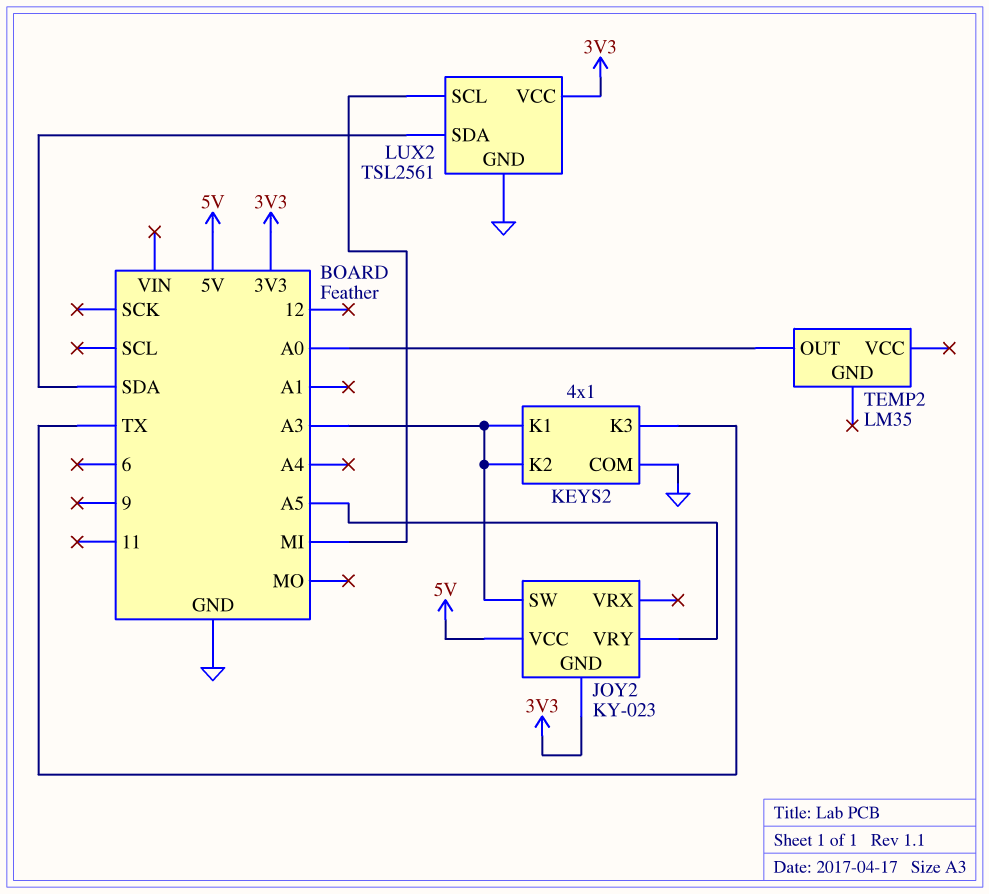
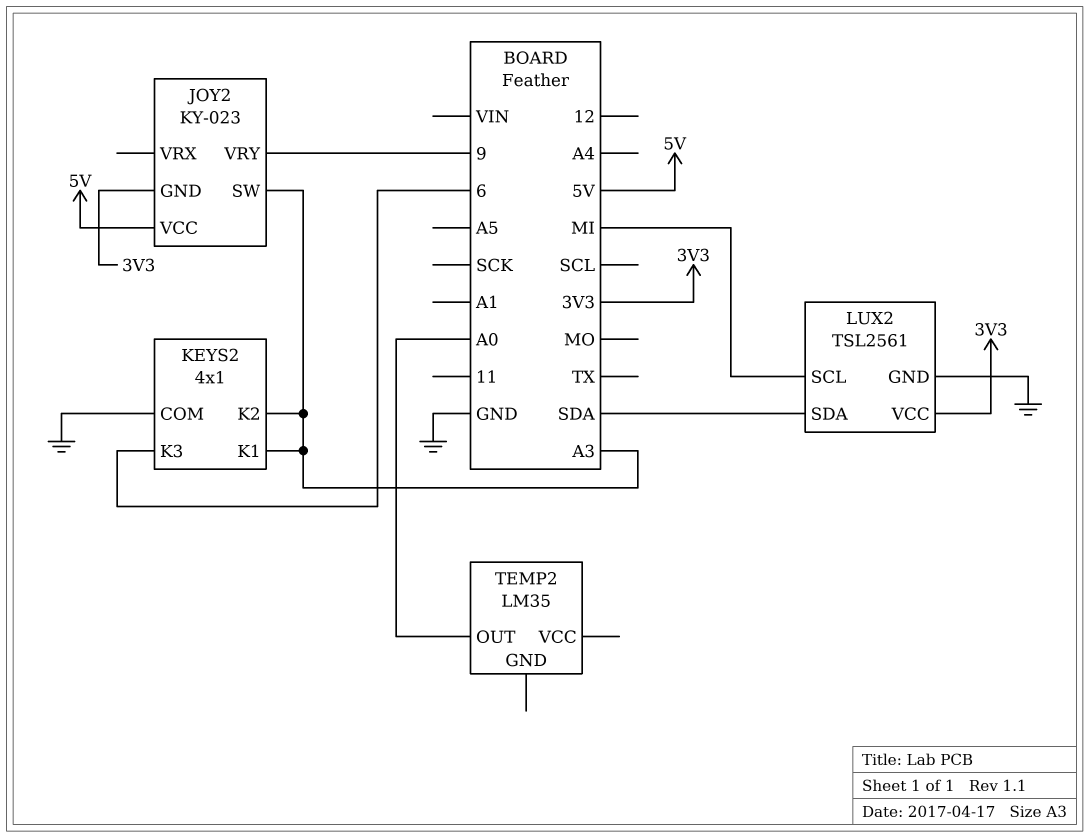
JOY2 pin VRY: A5 -> 9
KEYS2 pin K3: TX -> 6

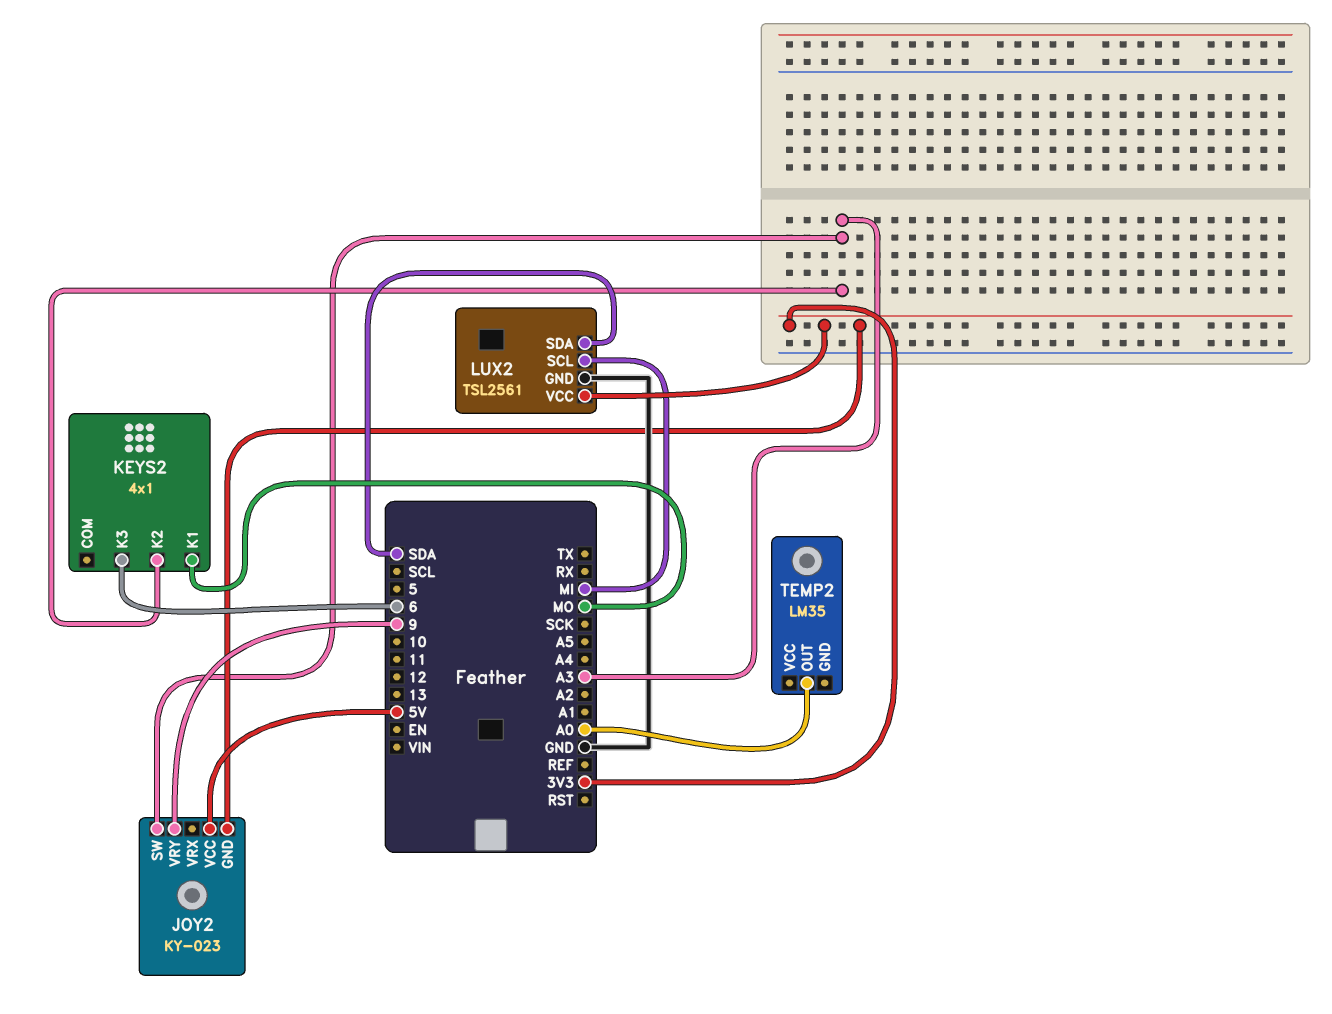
KEYS2 pin COM: GND -> none
KEYS2 pin K1: A3 -> MO

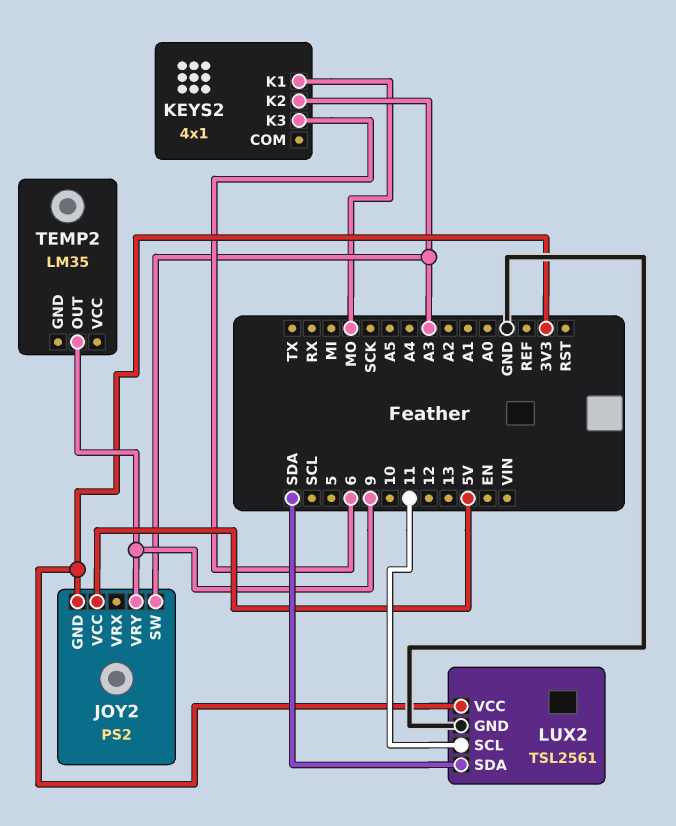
JOY2: KY-023 -> PS2
LUX2 pin SCL: MI -> 11
TEMP2 pin OUT: A0 -> 9

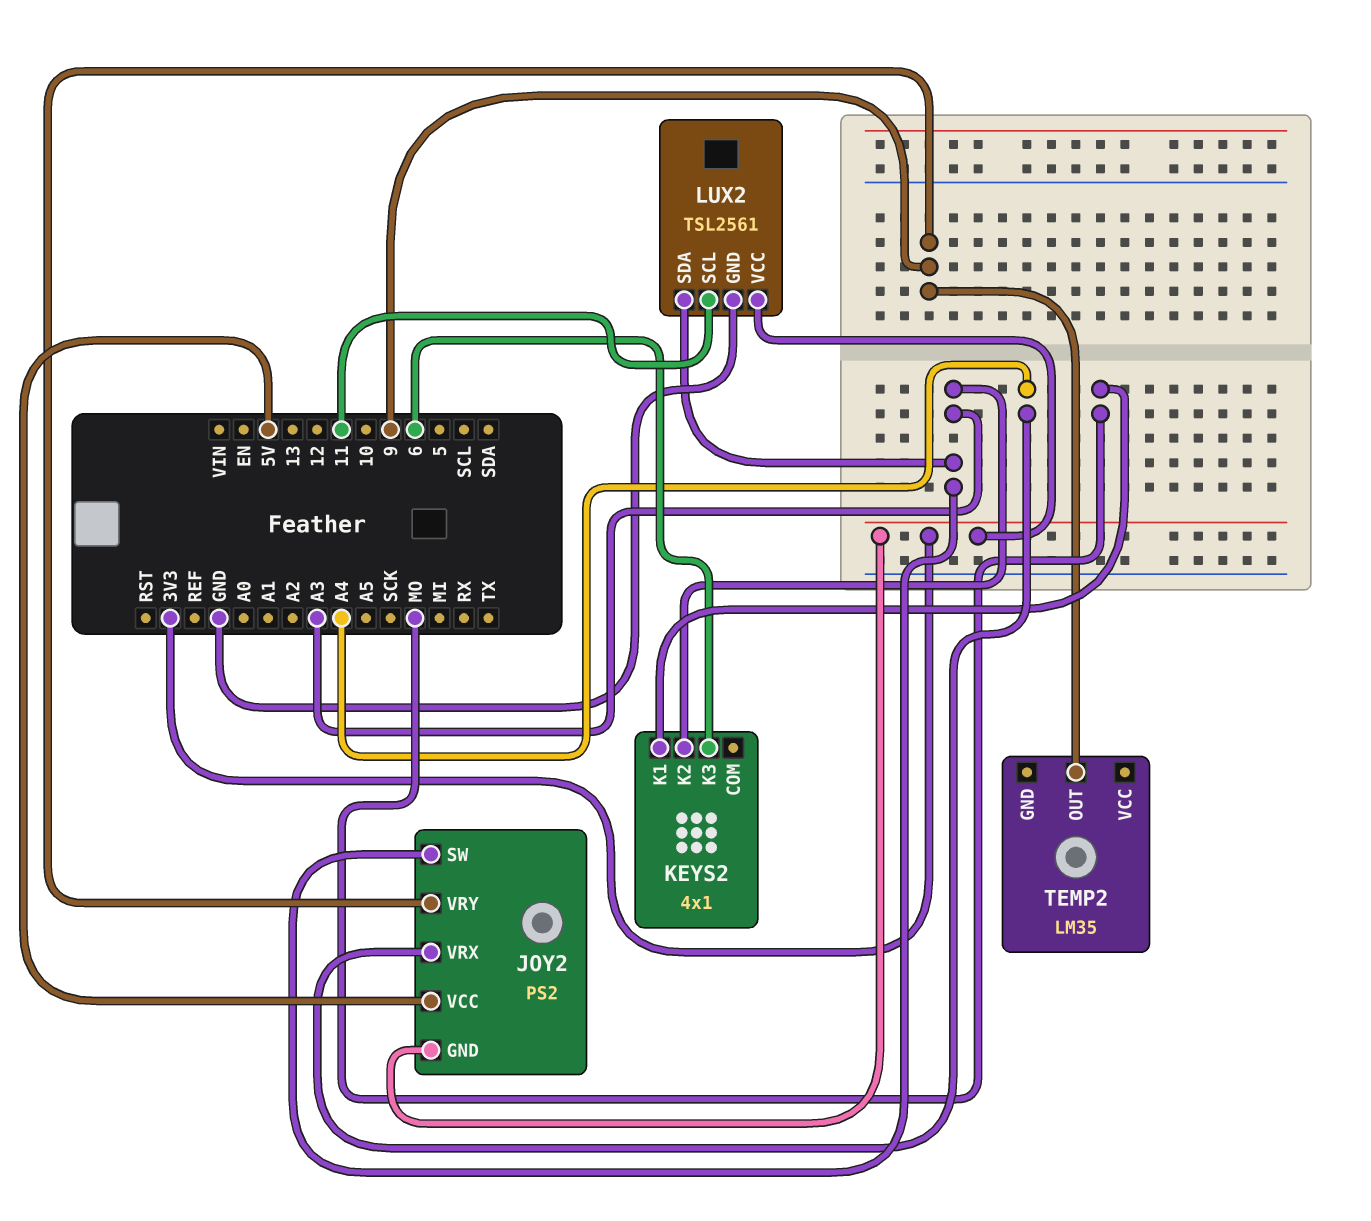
JOY2 pin VRX: none -> A4
LUX2 pin SDA: SDA -> A3

